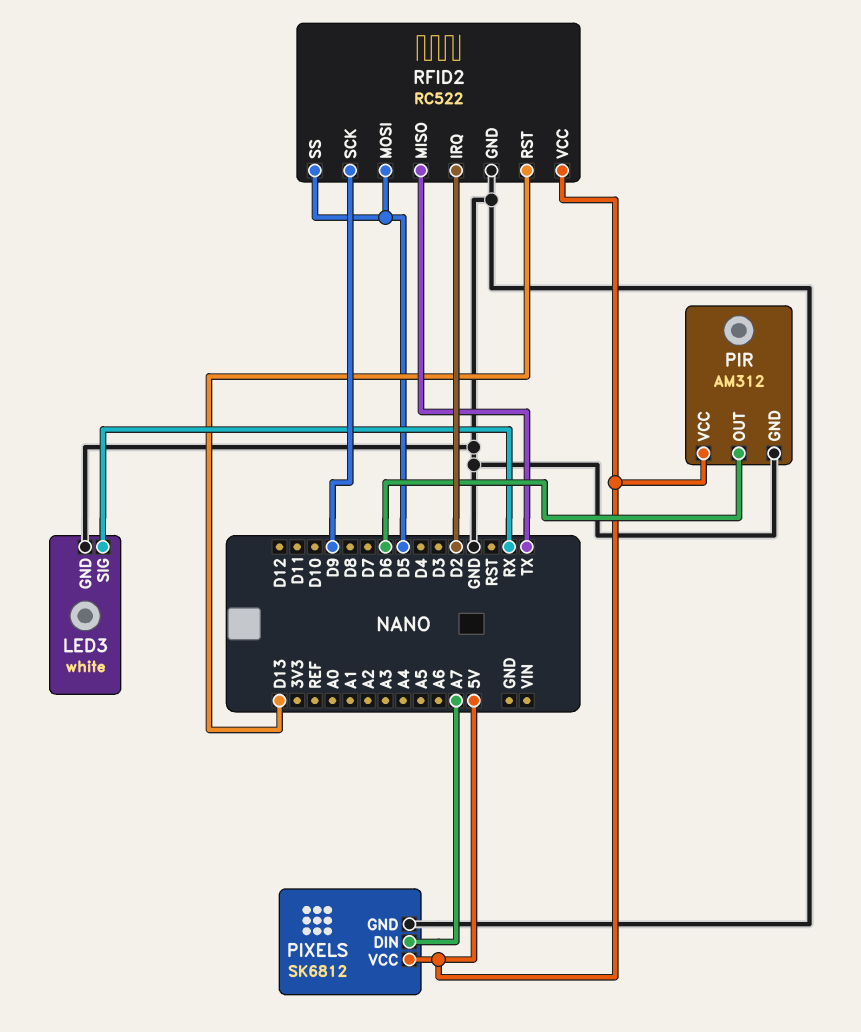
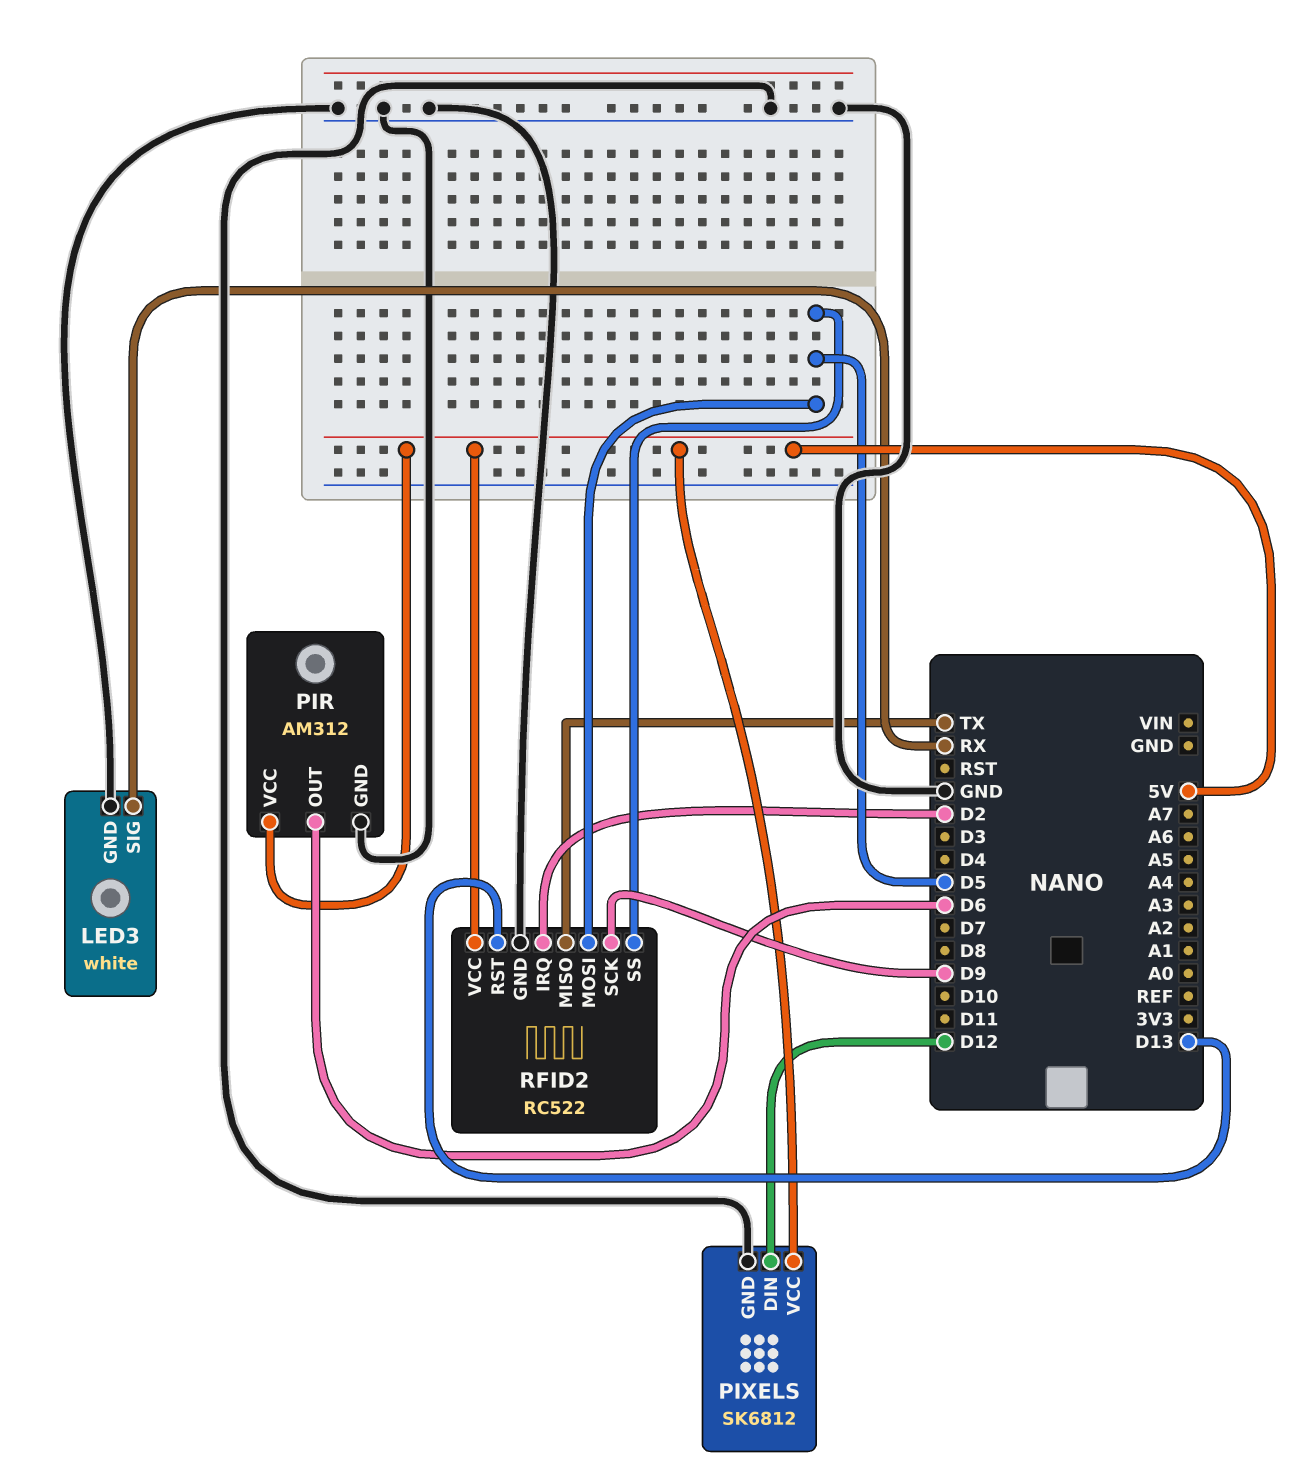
PIXELS pin DIN: A7 -> D12

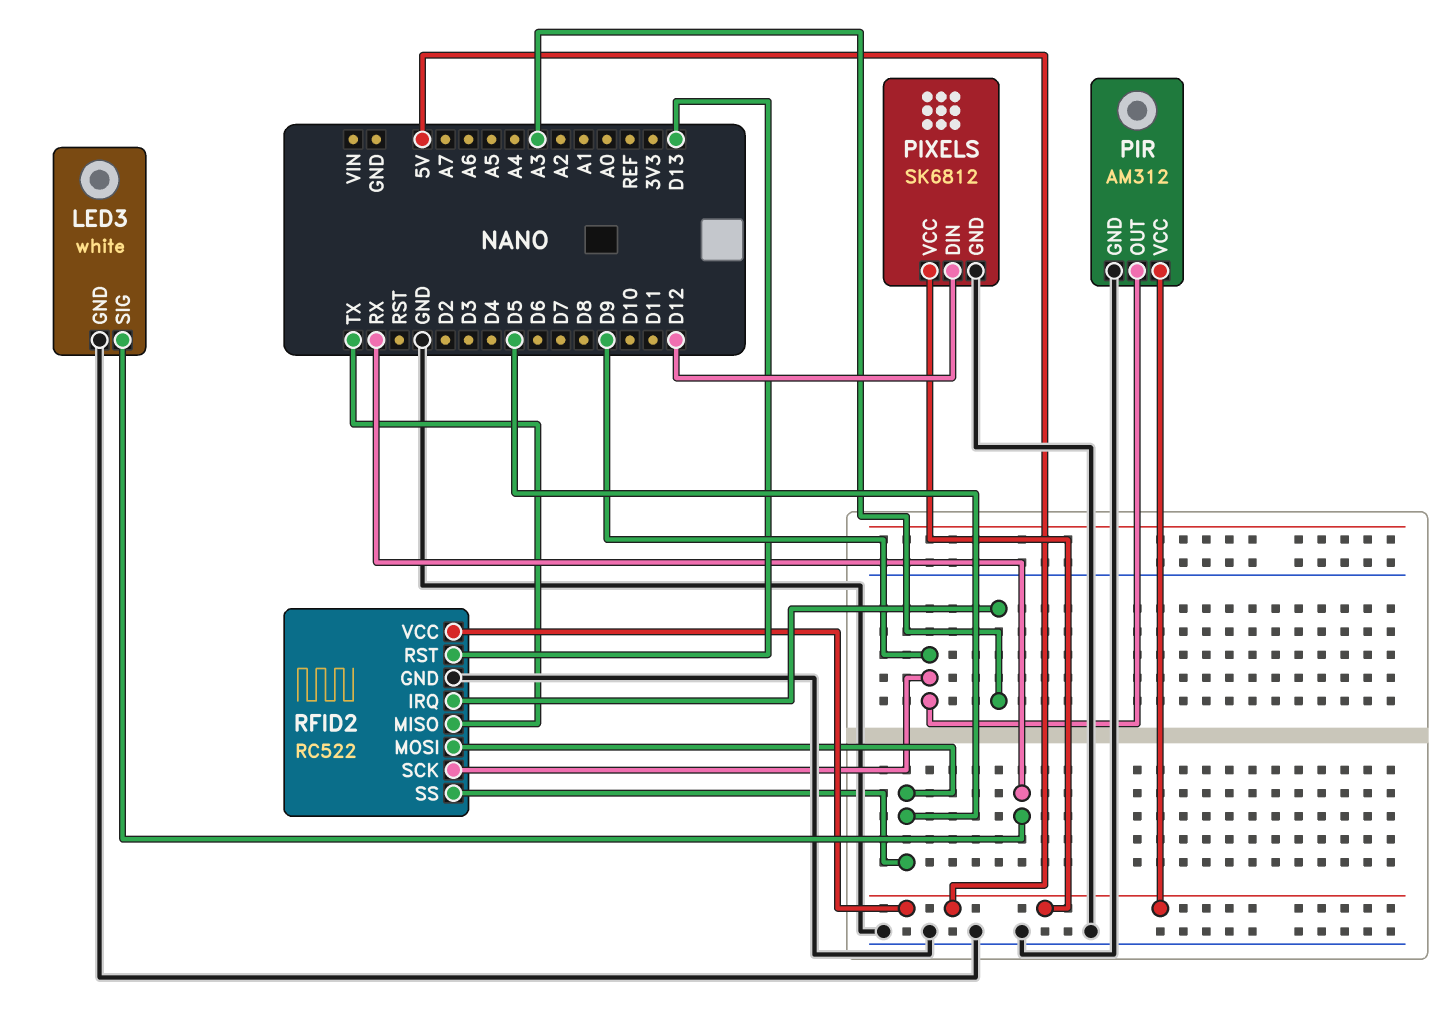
PIR pin OUT: D6 -> D9
RFID2 pin IRQ: D2 -> A3

